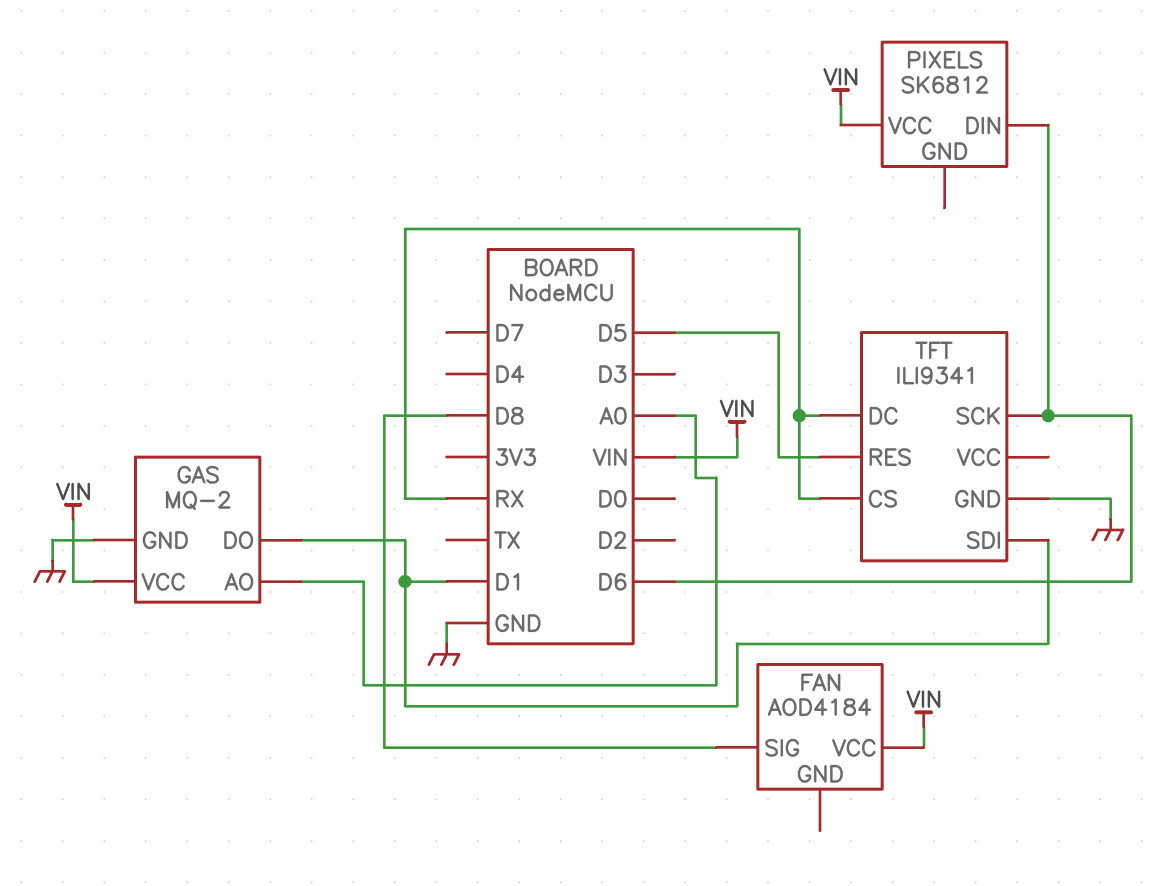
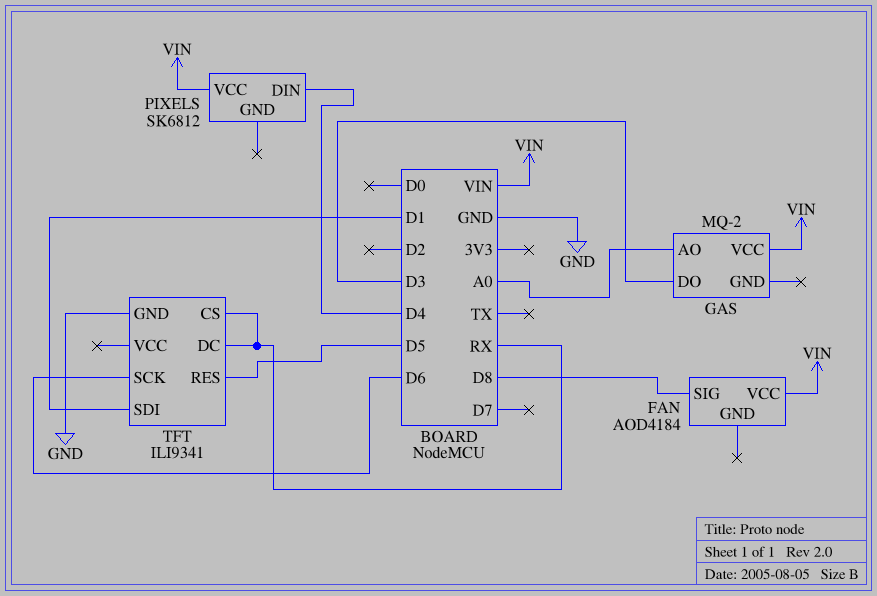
GAS pin DO: D1 -> D3
GAS pin GND: GND -> none
PIXELS pin DIN: D6 -> D4

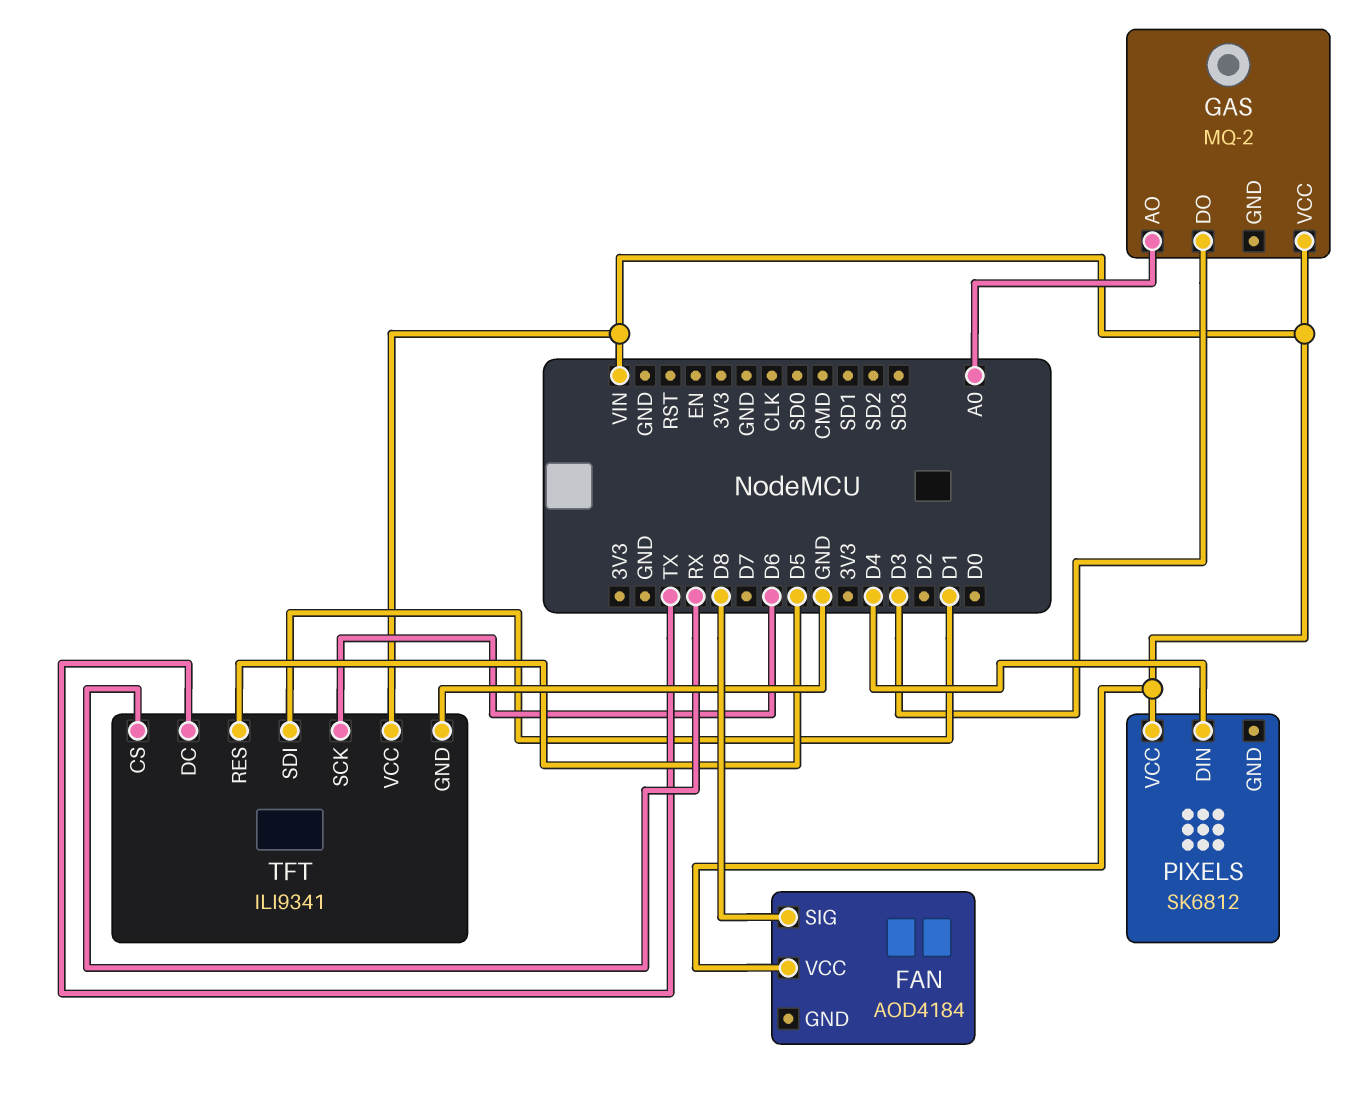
TFT pin DC: RX -> TX
TFT pin VCC: none -> VIN

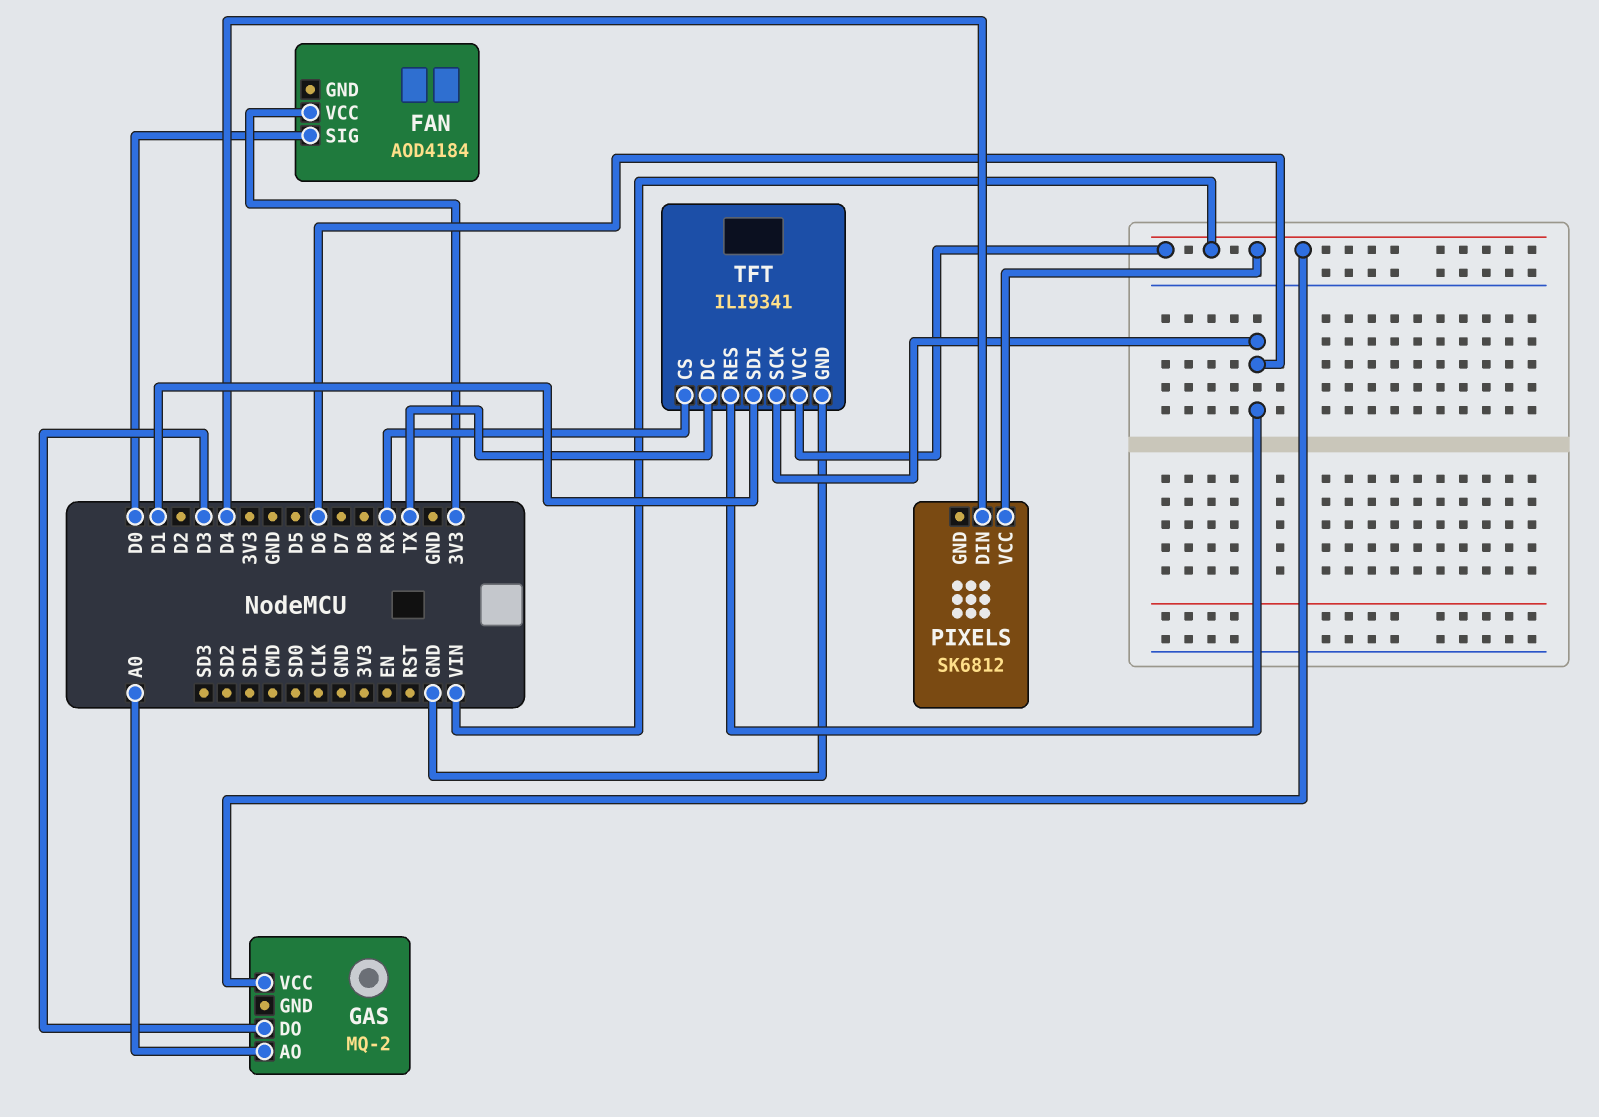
FAN pin SIG: D8 -> D0
FAN pin VCC: VIN -> 3V3
TFT pin RES: D5 -> D6

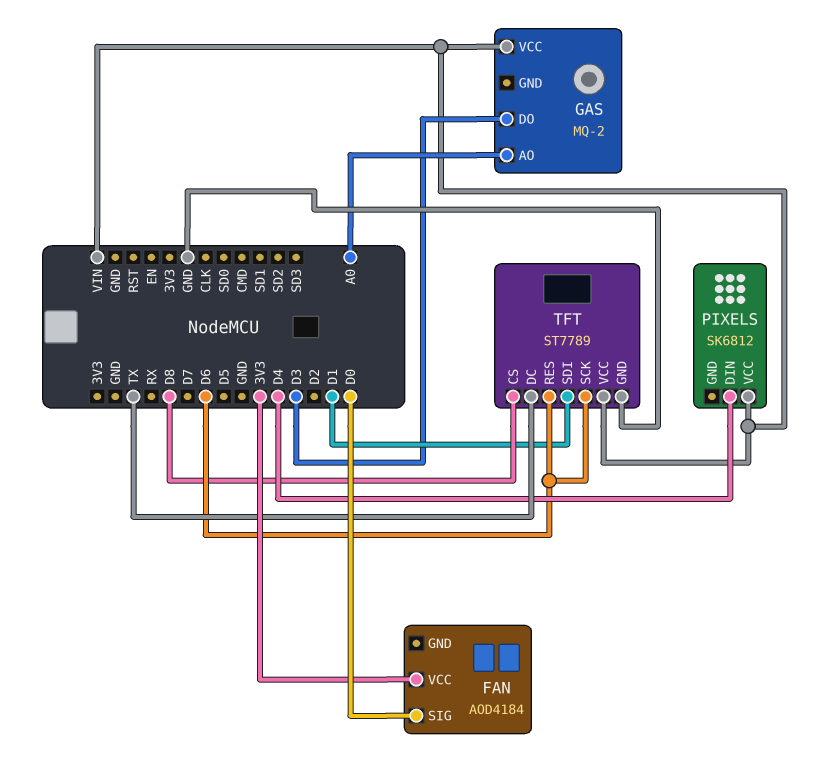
TFT: ILI9341 -> ST7789
TFT pin CS: RX -> D8

